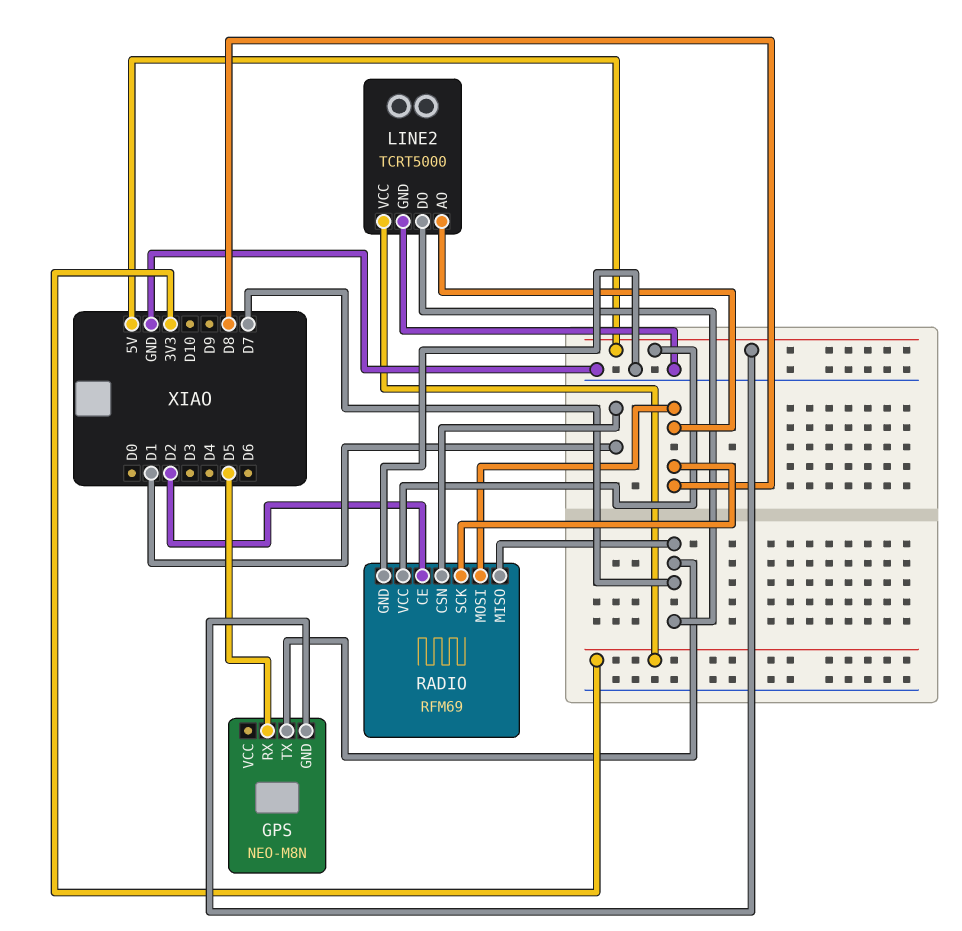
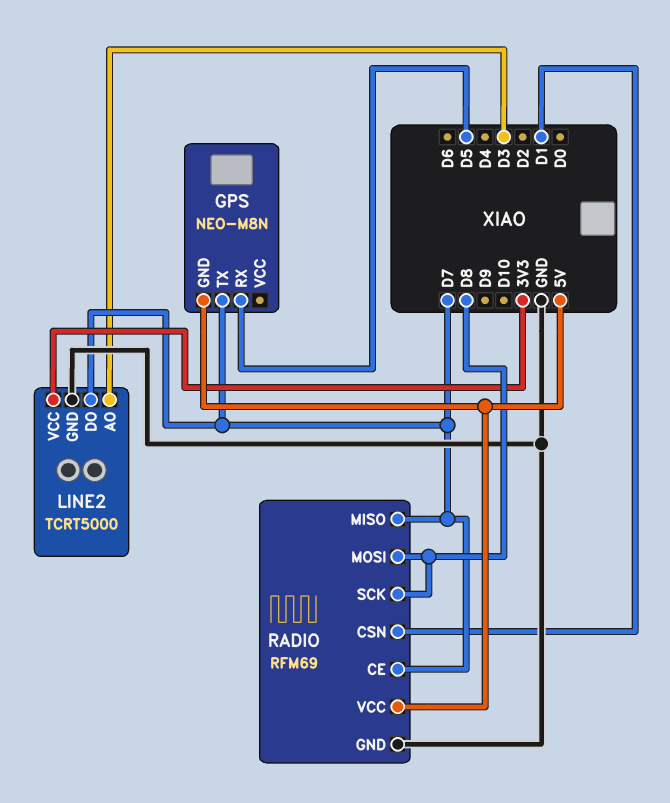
LINE2 pin AO: D8 -> D3
RADIO pin CE: D2 -> D7

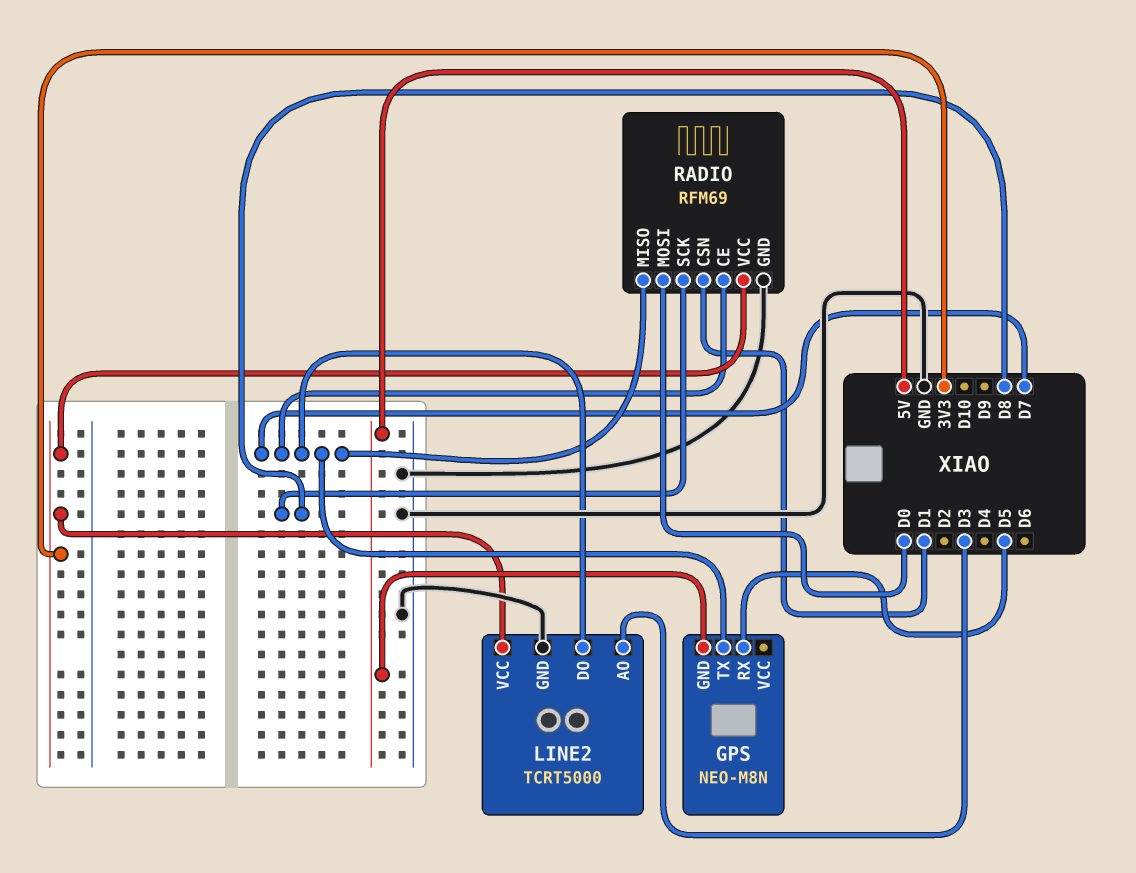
RADIO pin MOSI: D8 -> D0
RADIO pin VCC: 5V -> 3V3

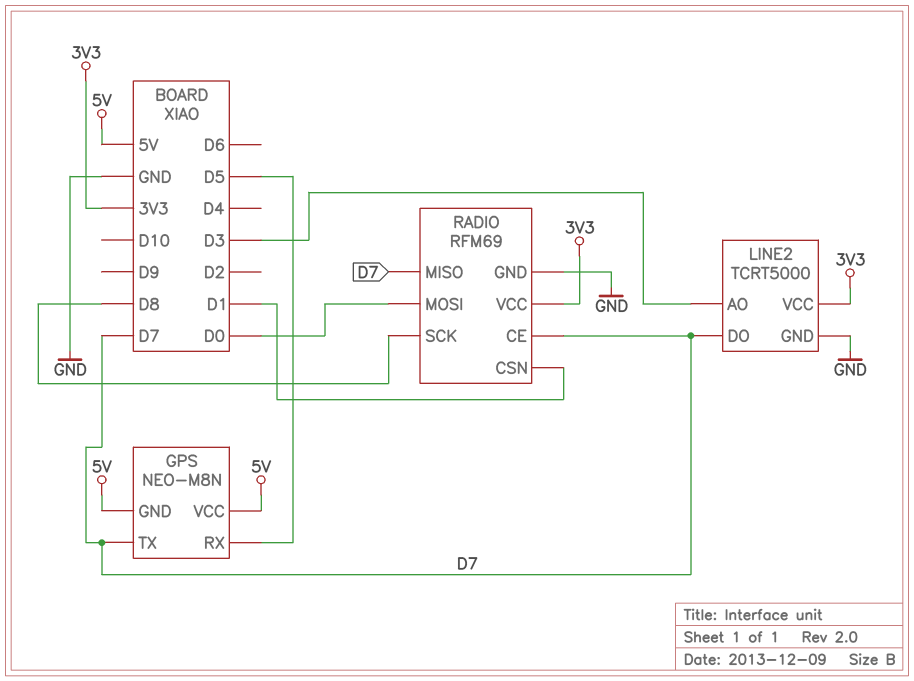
GPS pin VCC: none -> 5V

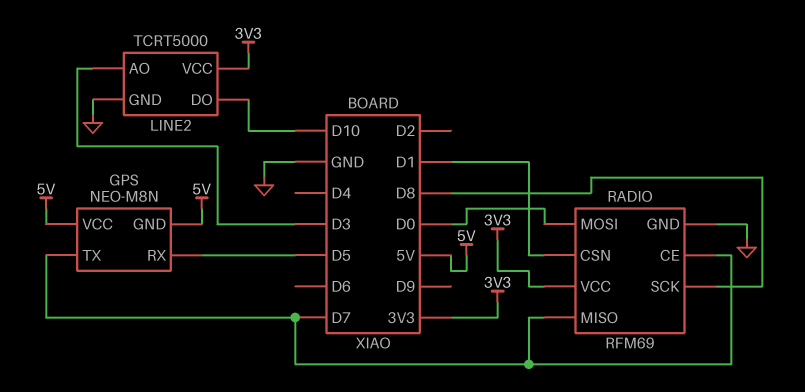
LINE2 pin DO: D7 -> D10

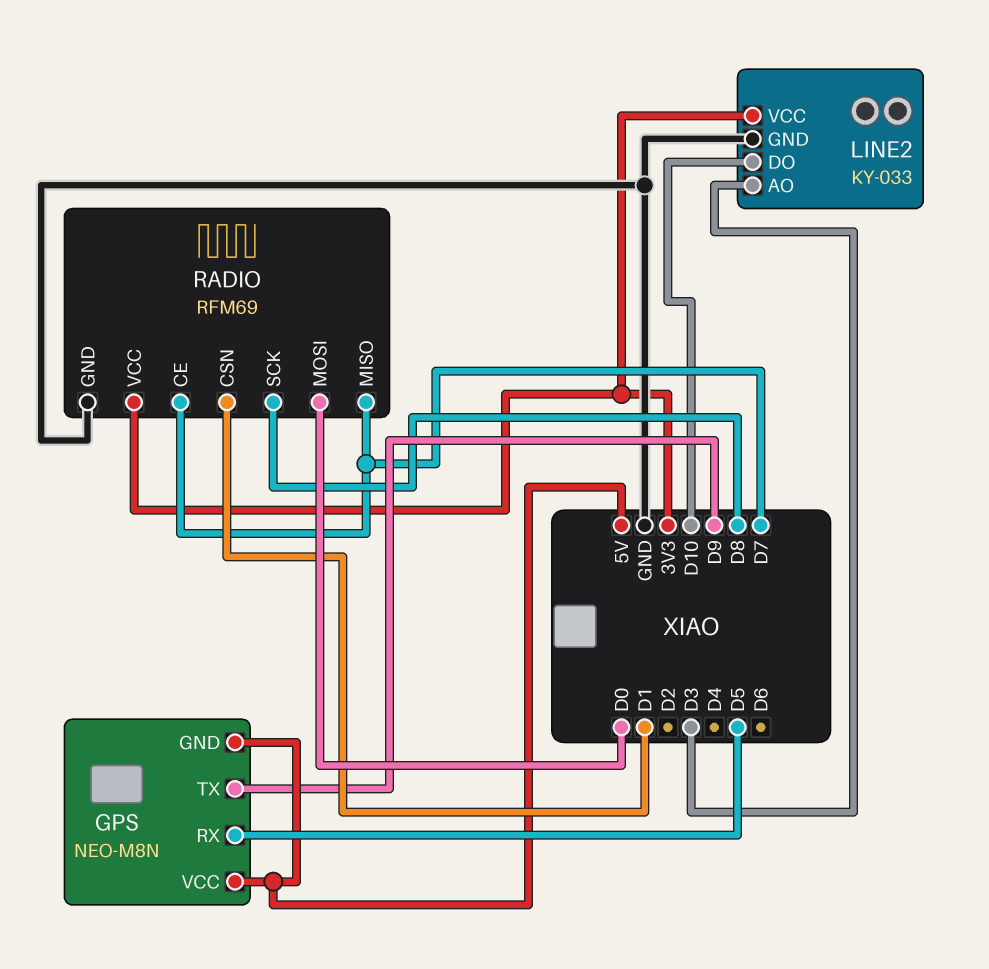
GPS pin TX: D7 -> D9
LINE2: TCRT5000 -> KY-033

